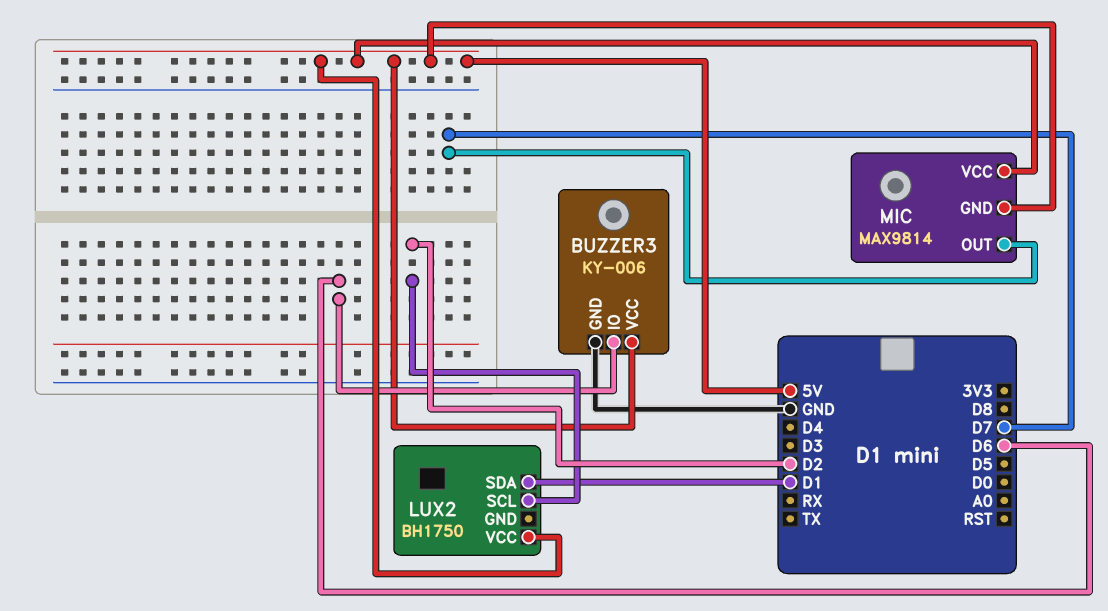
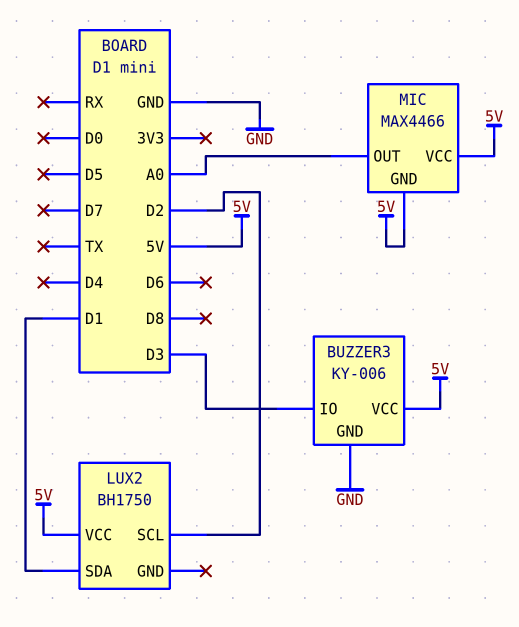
BUZZER3 pin IO: D6 -> D3
MIC: MAX9814 -> MAX4466
MIC pin OUT: D7 -> A0

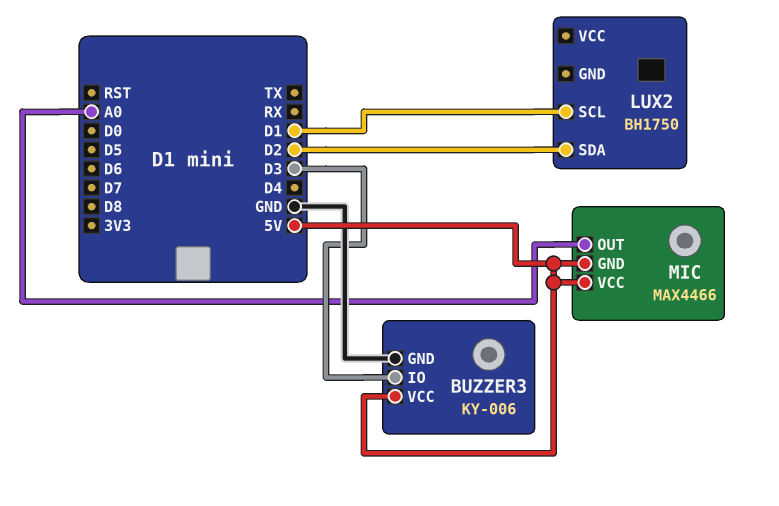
LUX2 pin SCL: D2 -> D1
LUX2 pin SDA: D1 -> D2
LUX2 pin VCC: 5V -> none

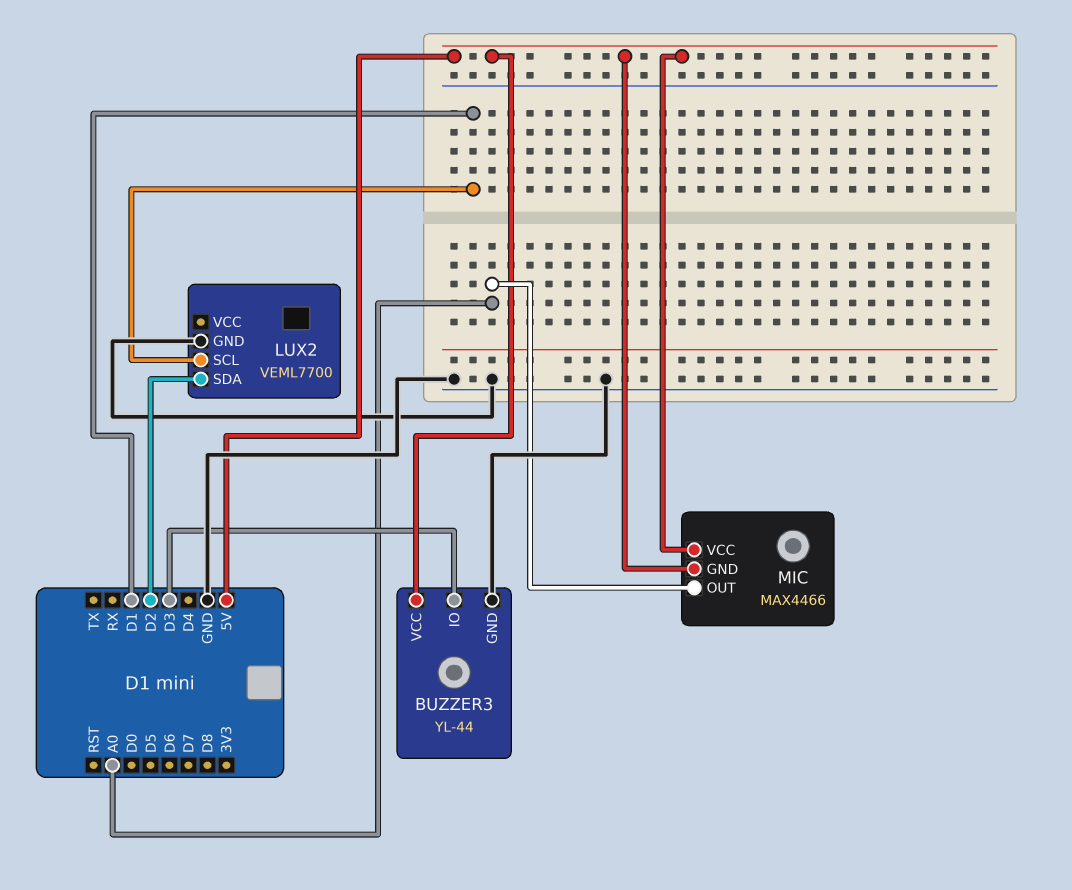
BUZZER3: KY-006 -> YL-44
LUX2: BH1750 -> VEML7700
LUX2 pin GND: none -> GND

